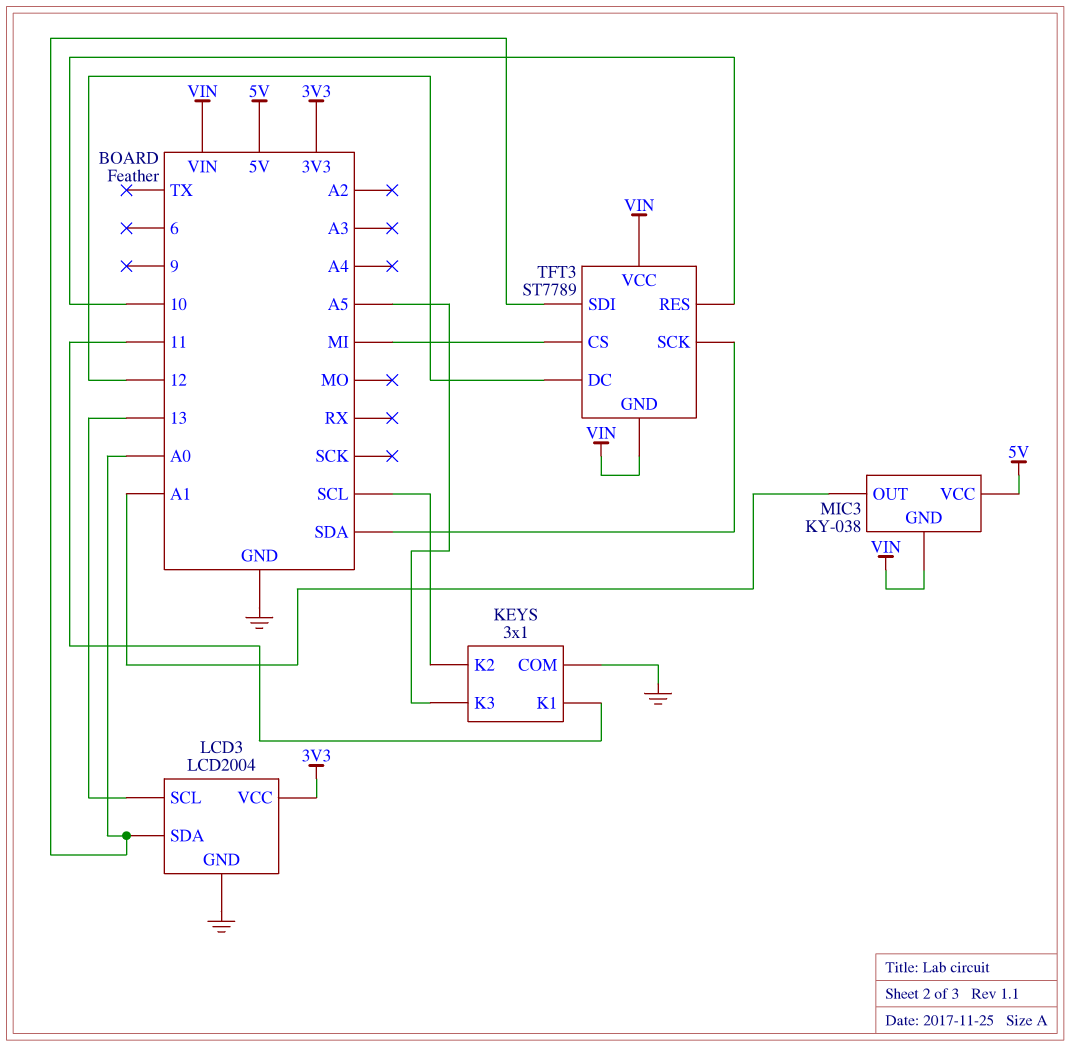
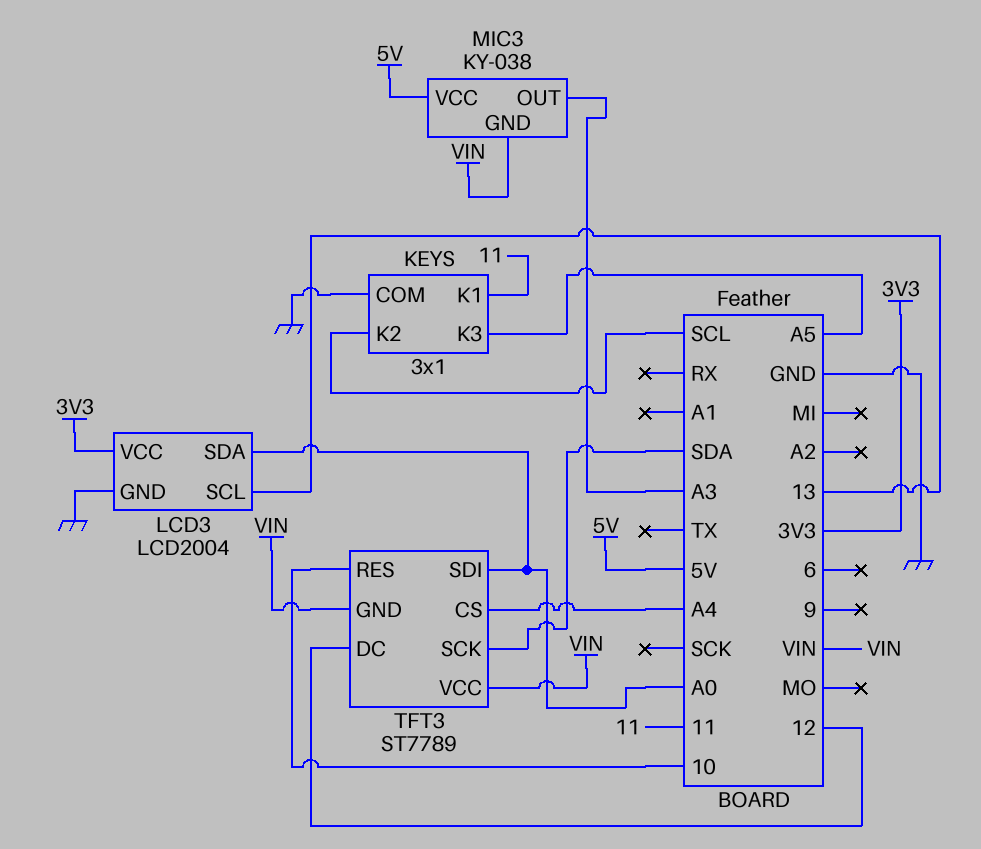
MIC3 pin OUT: A1 -> A3
TFT3 pin CS: MI -> A4

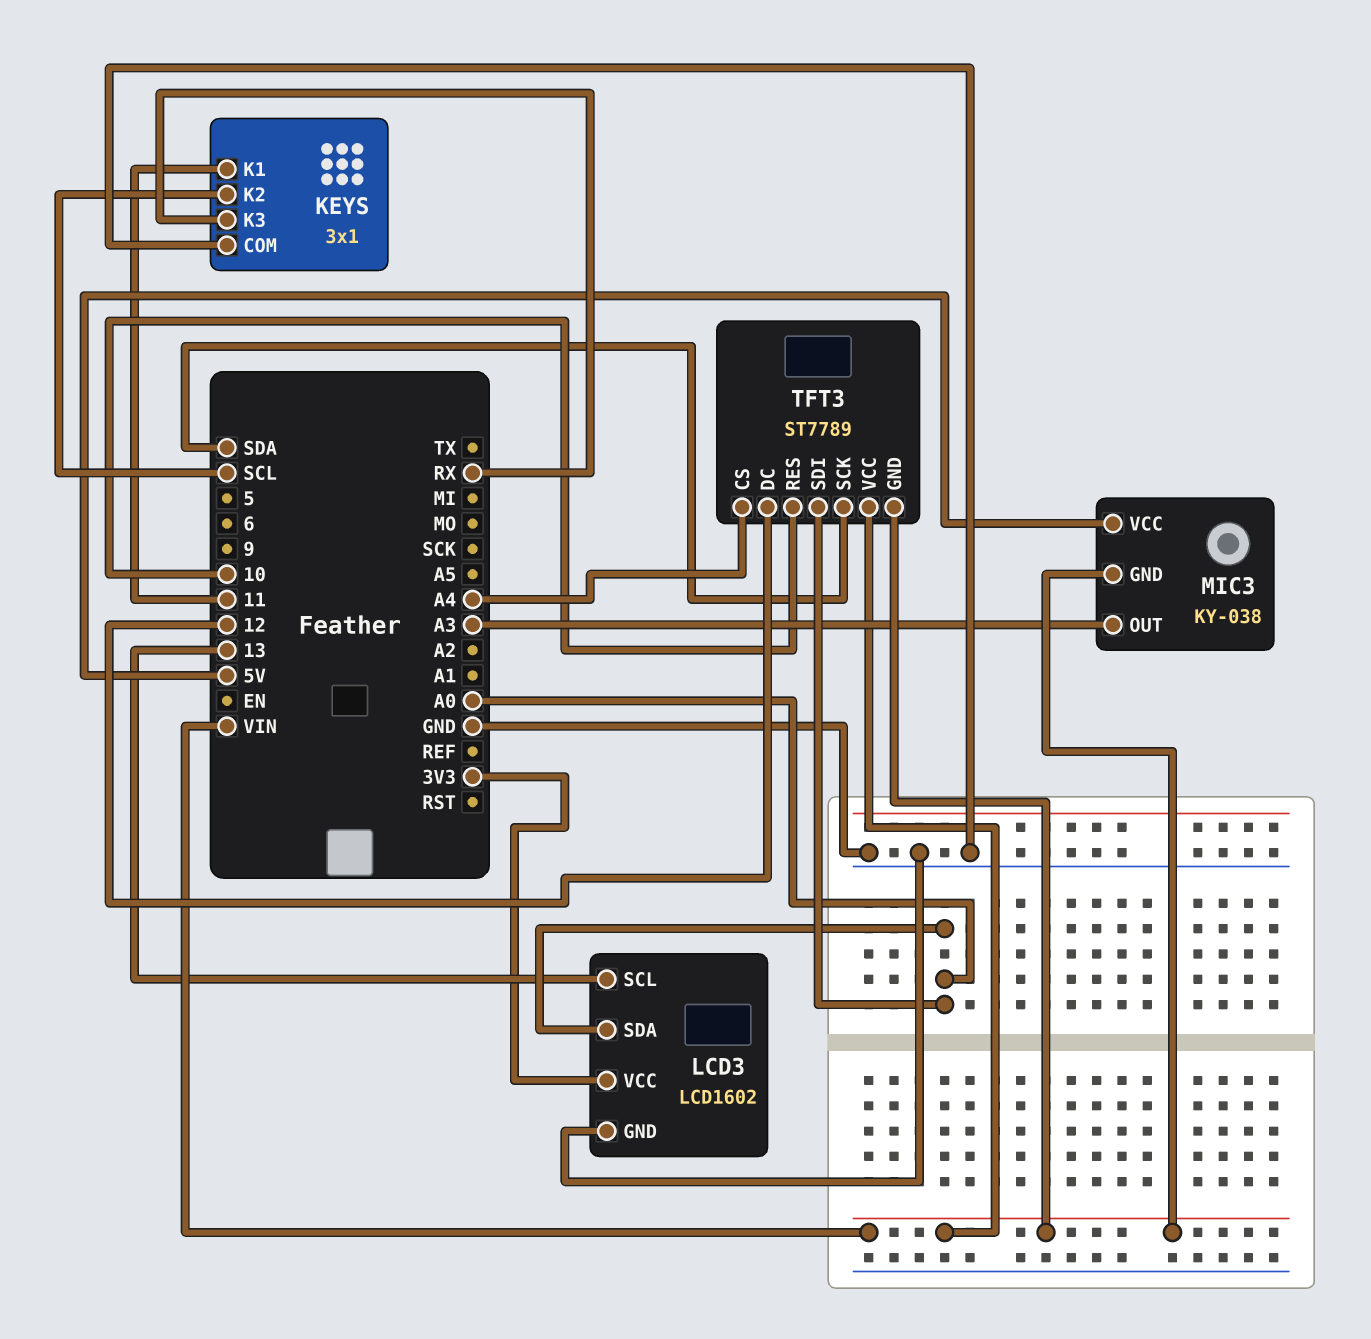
KEYS pin K3: A5 -> RX
LCD3: LCD2004 -> LCD1602

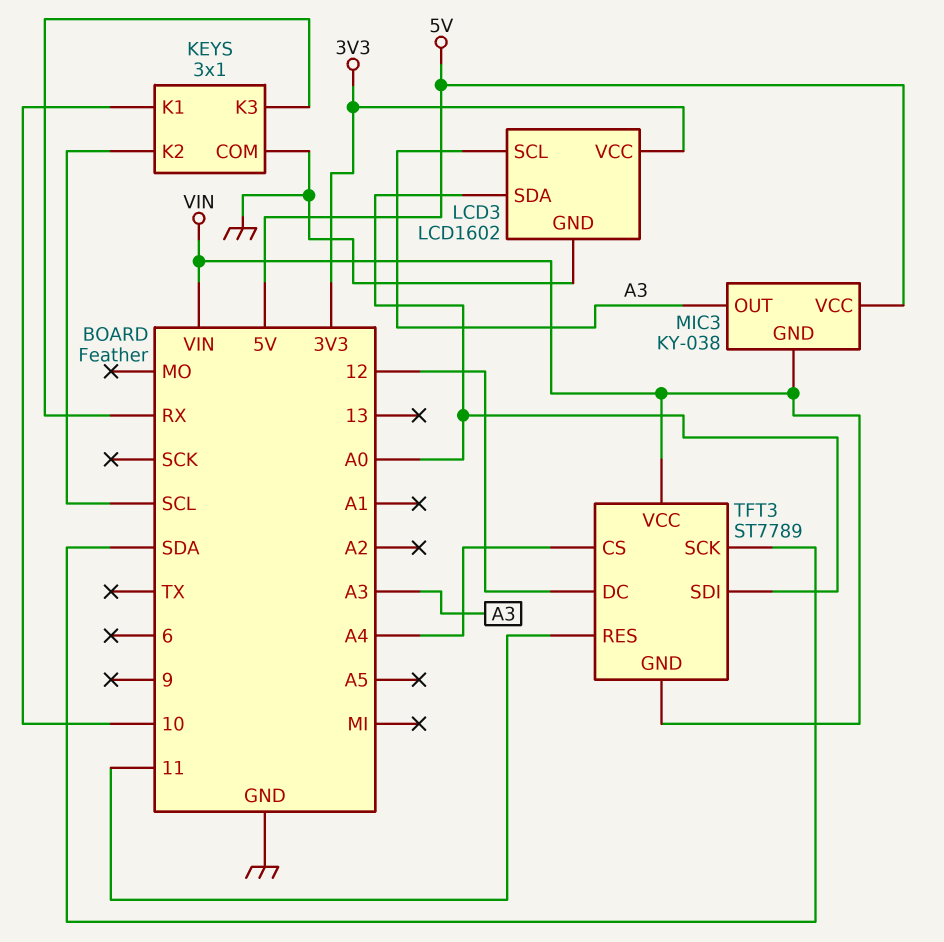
KEYS pin K1: 11 -> 10
LCD3 pin SCL: 13 -> A3
TFT3 pin RES: 10 -> 11

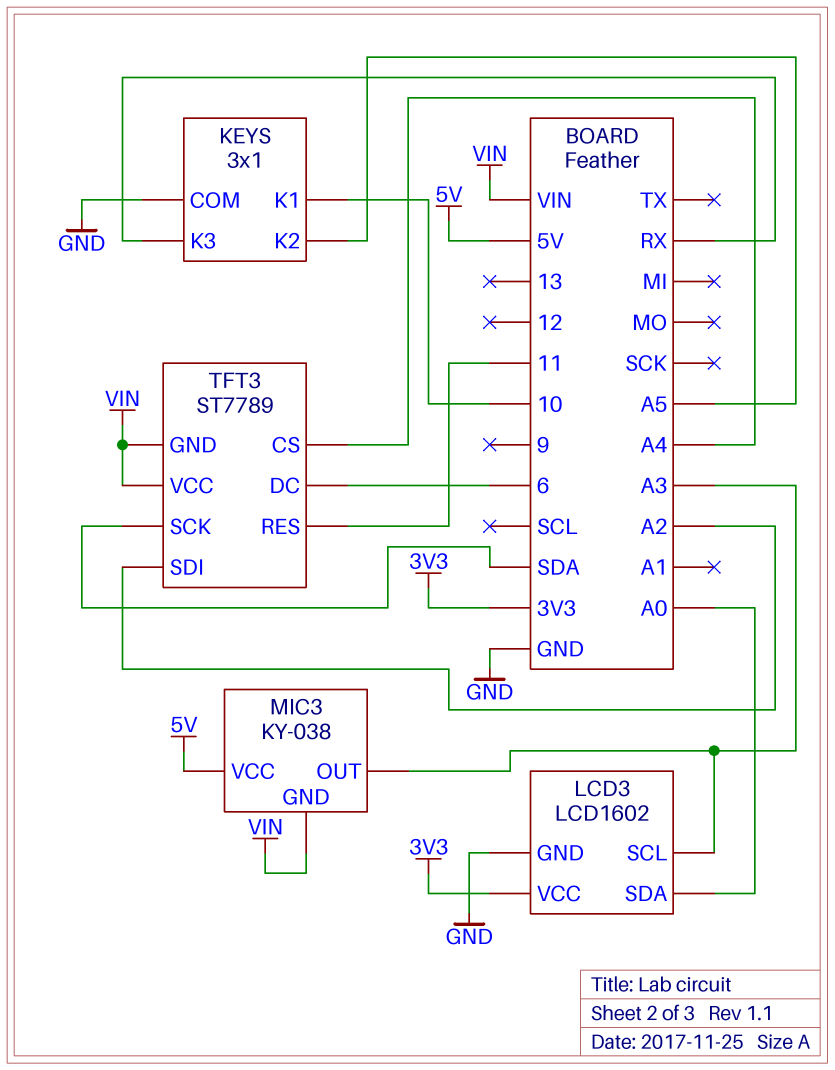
KEYS pin K2: SCL -> A5
TFT3 pin DC: 12 -> 6
TFT3 pin SDI: A0 -> A2

